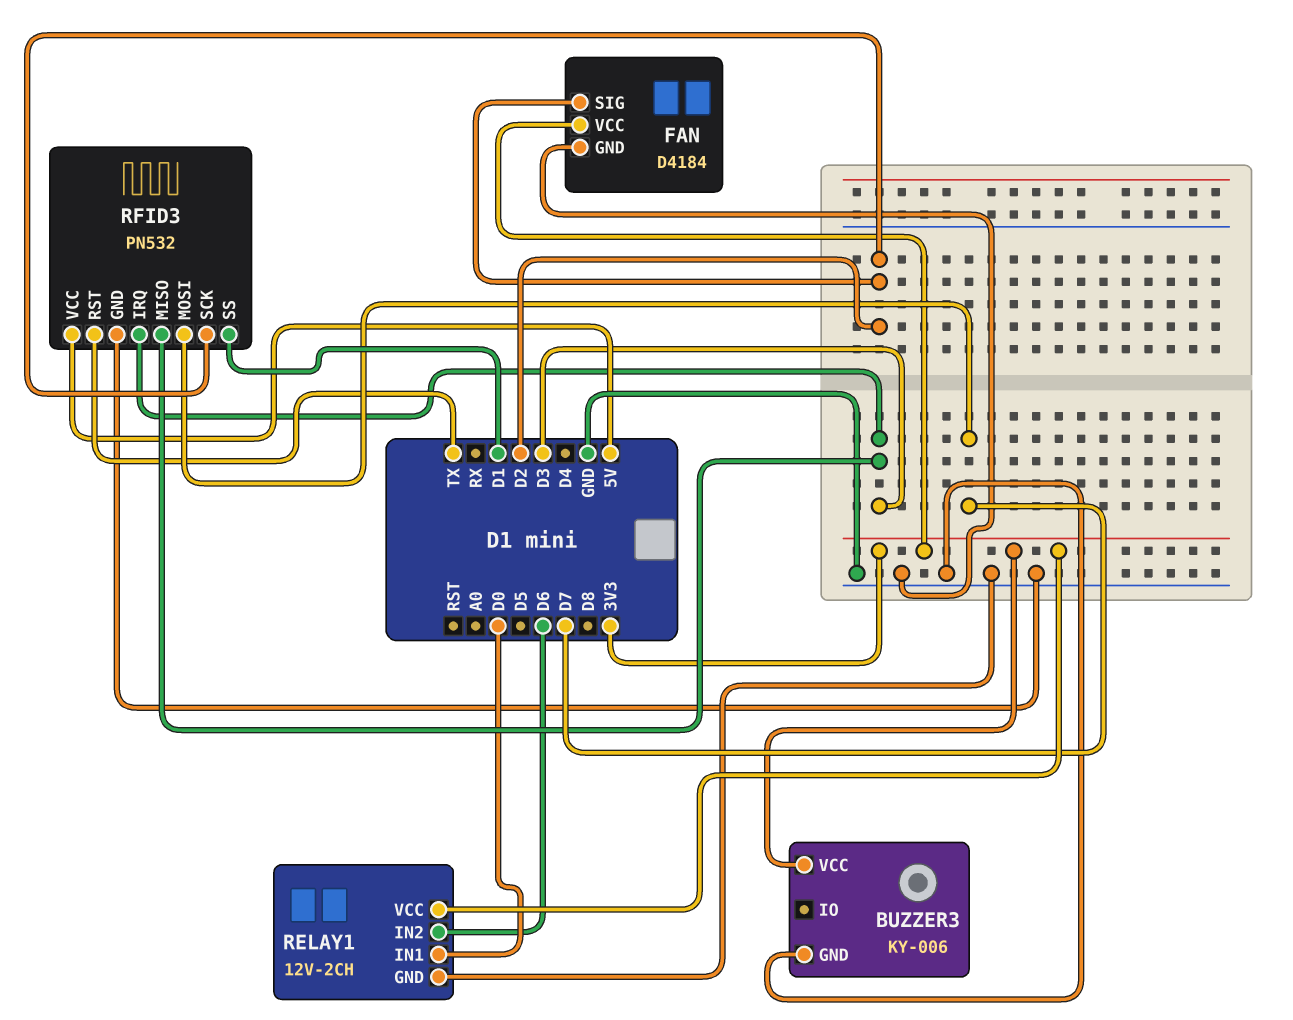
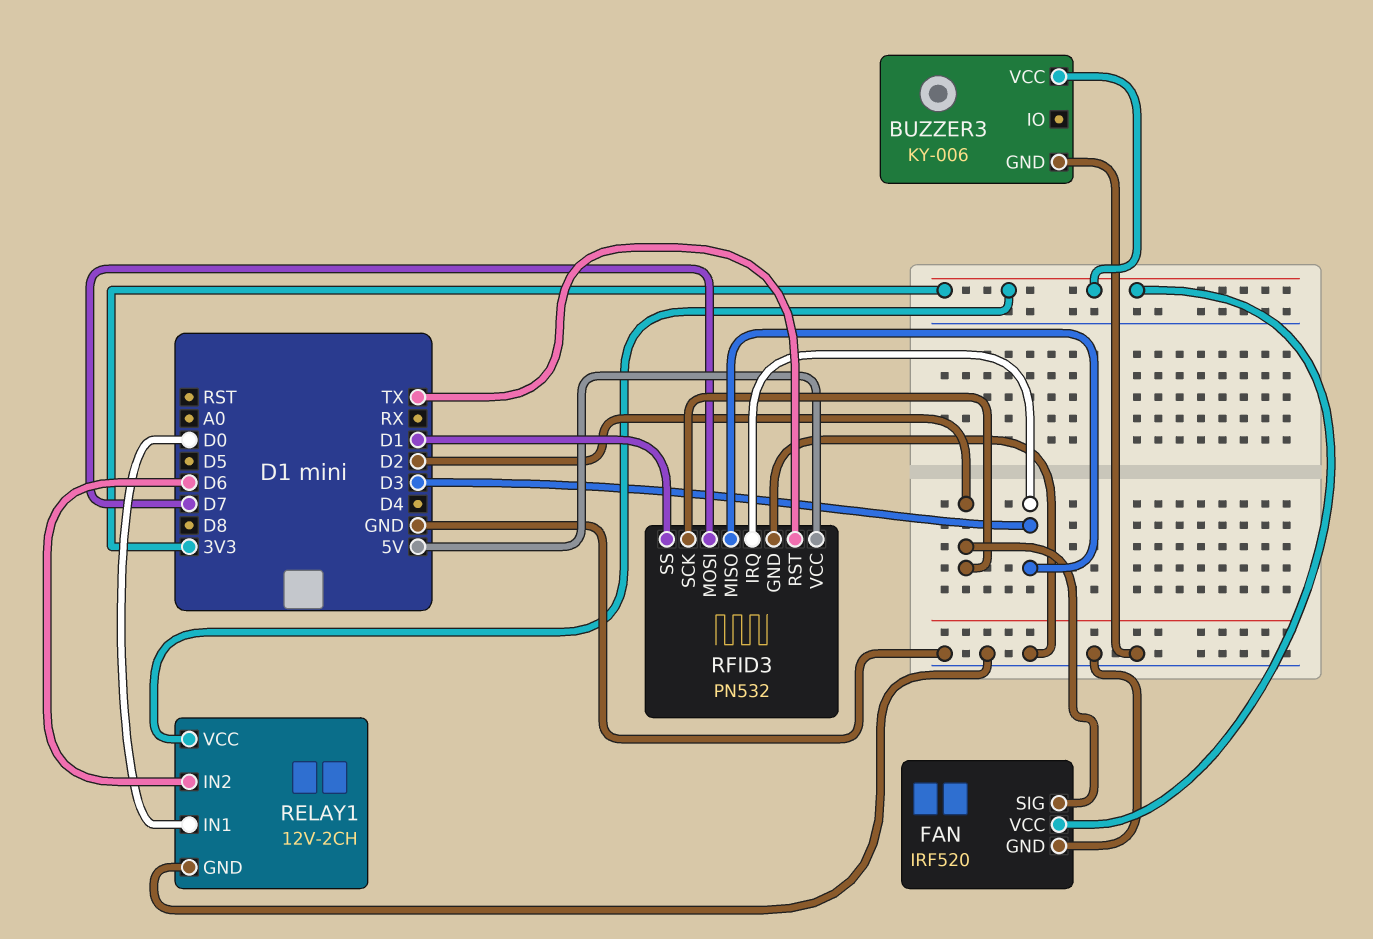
FAN: D4184 -> IRF520

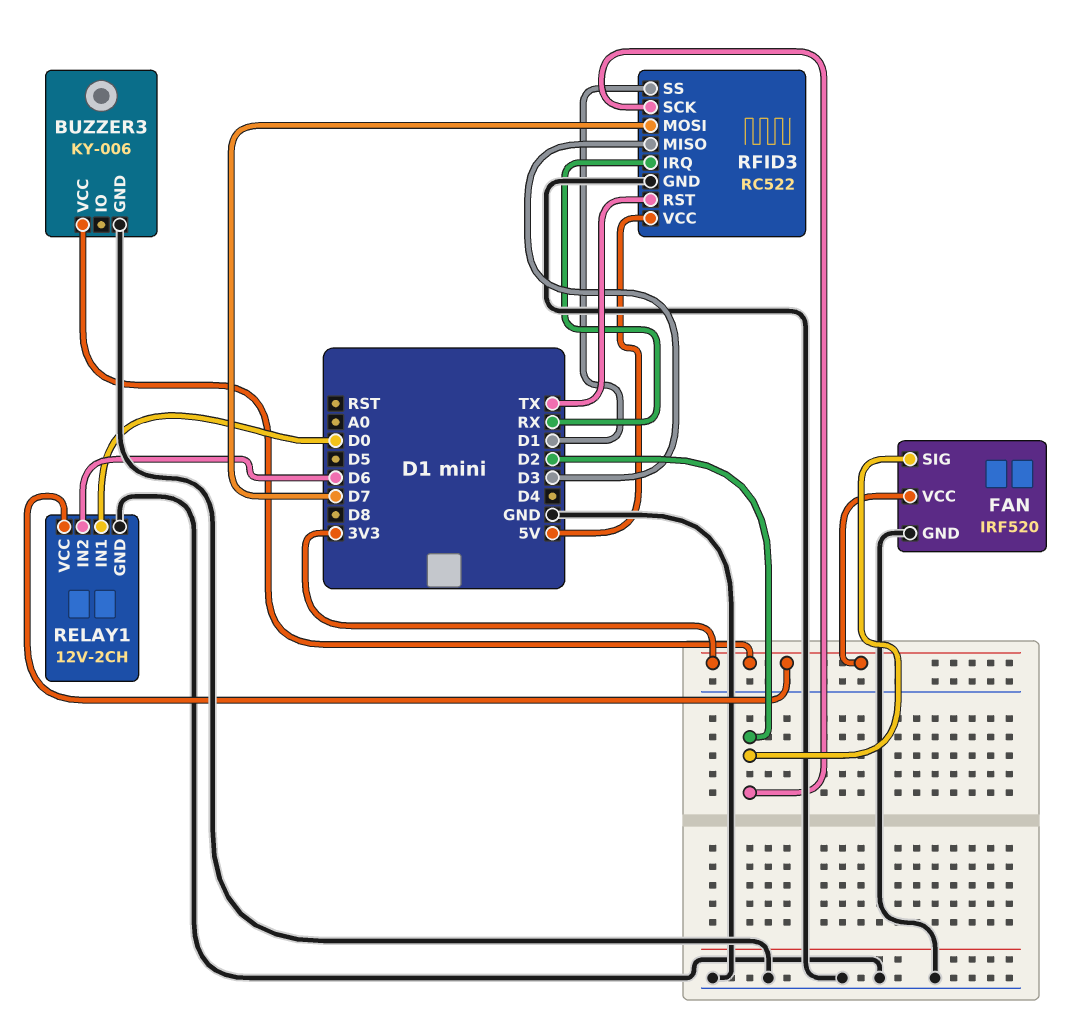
RFID3: PN532 -> RC522
RFID3 pin IRQ: D3 -> RX

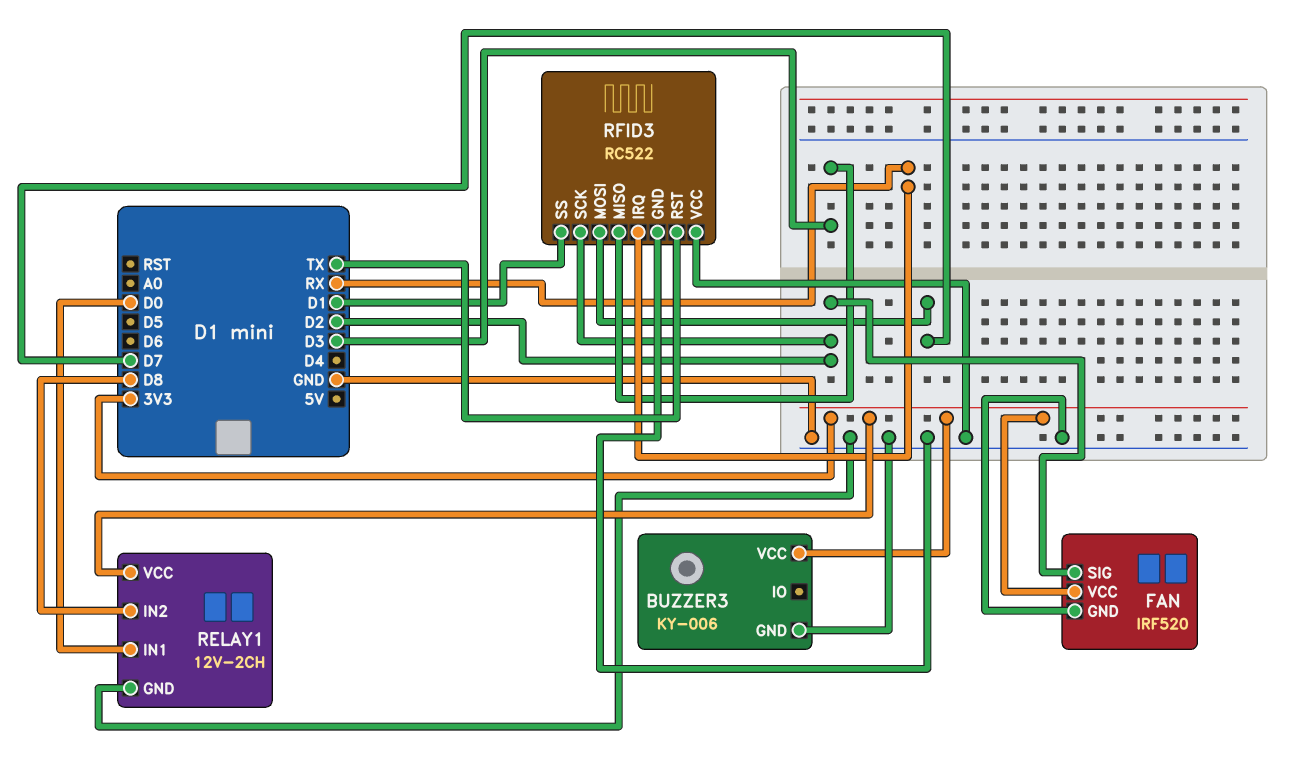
RELAY1 pin IN2: D6 -> D8
RFID3 pin VCC: 5V -> GND

